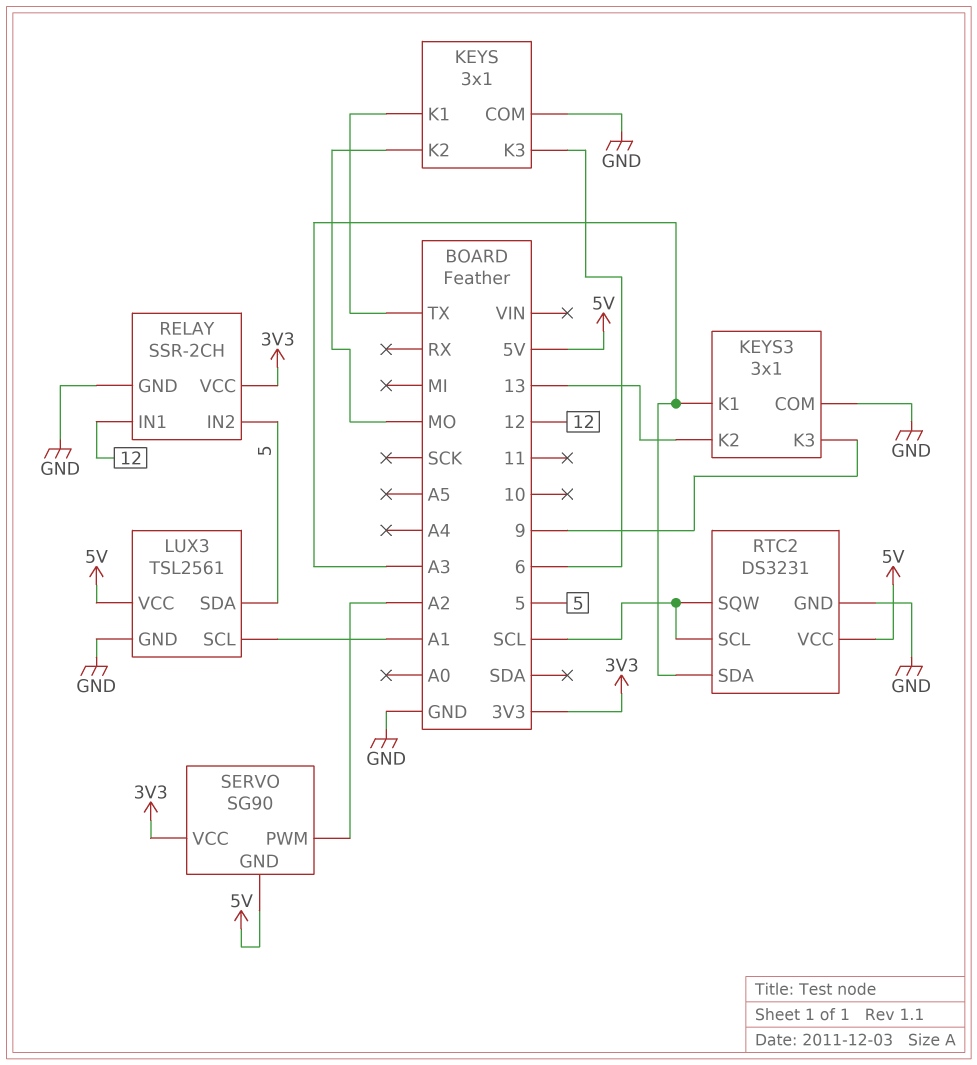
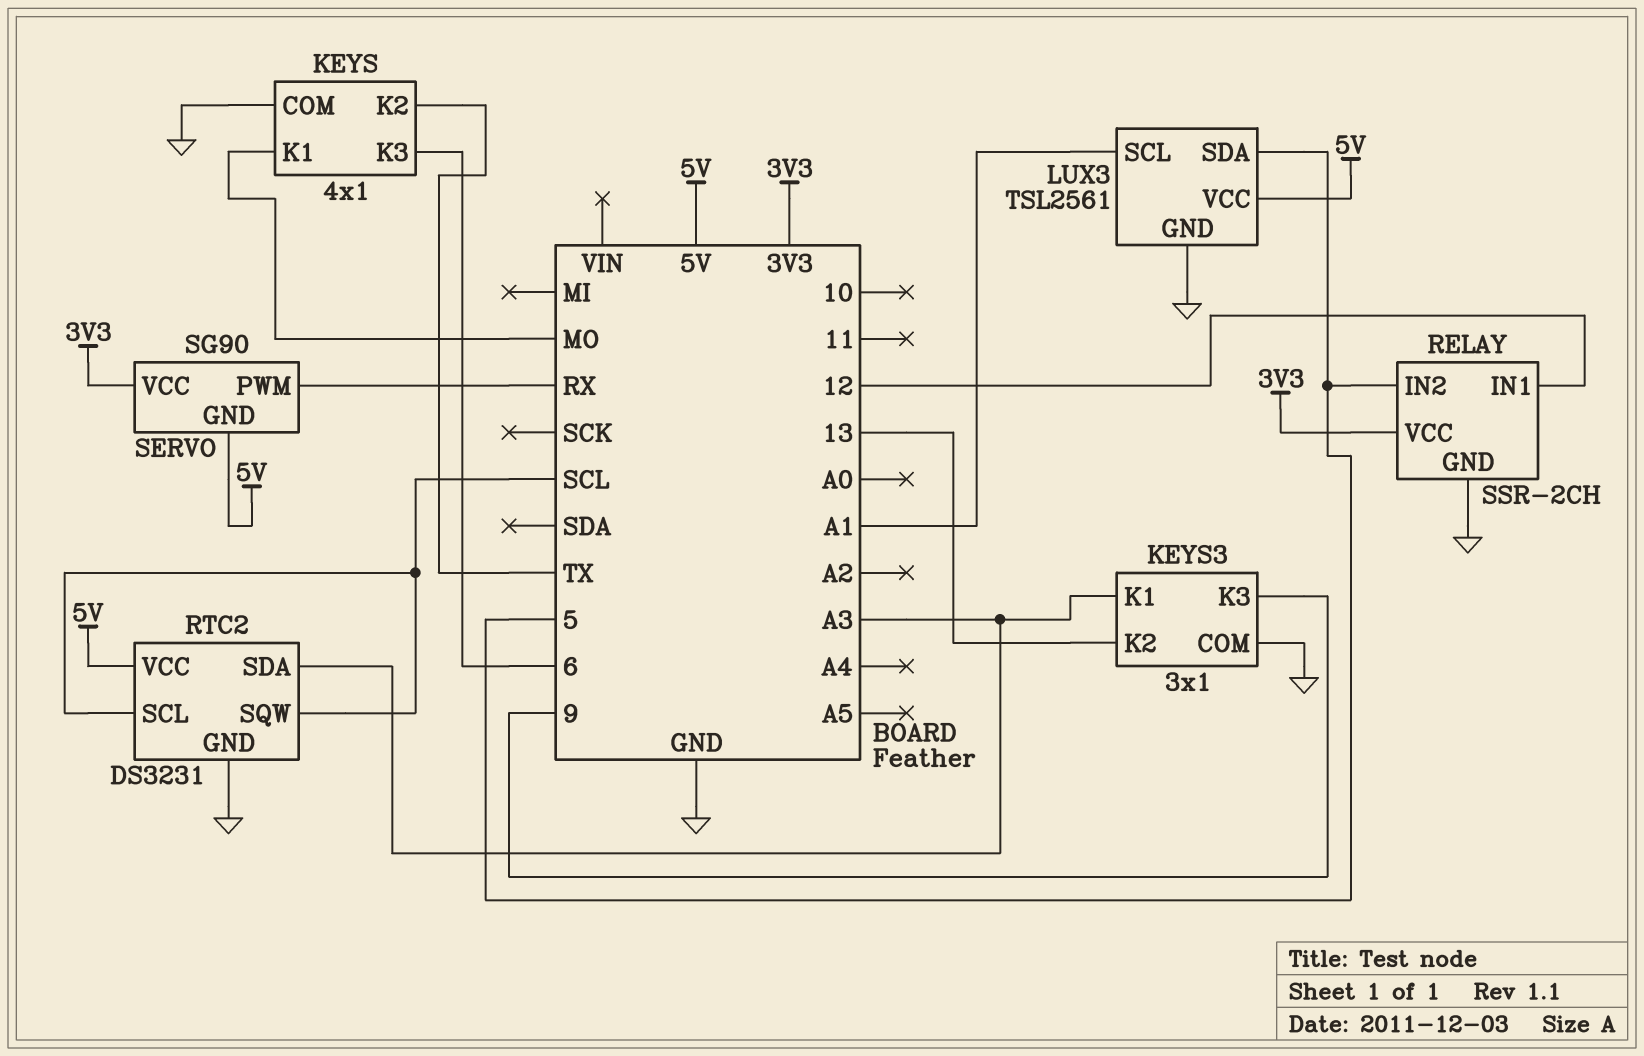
KEYS: 3x1 -> 4x1
KEYS pin K1: TX -> MO
KEYS pin K2: MO -> TX
SERVO pin PWM: A2 -> RX

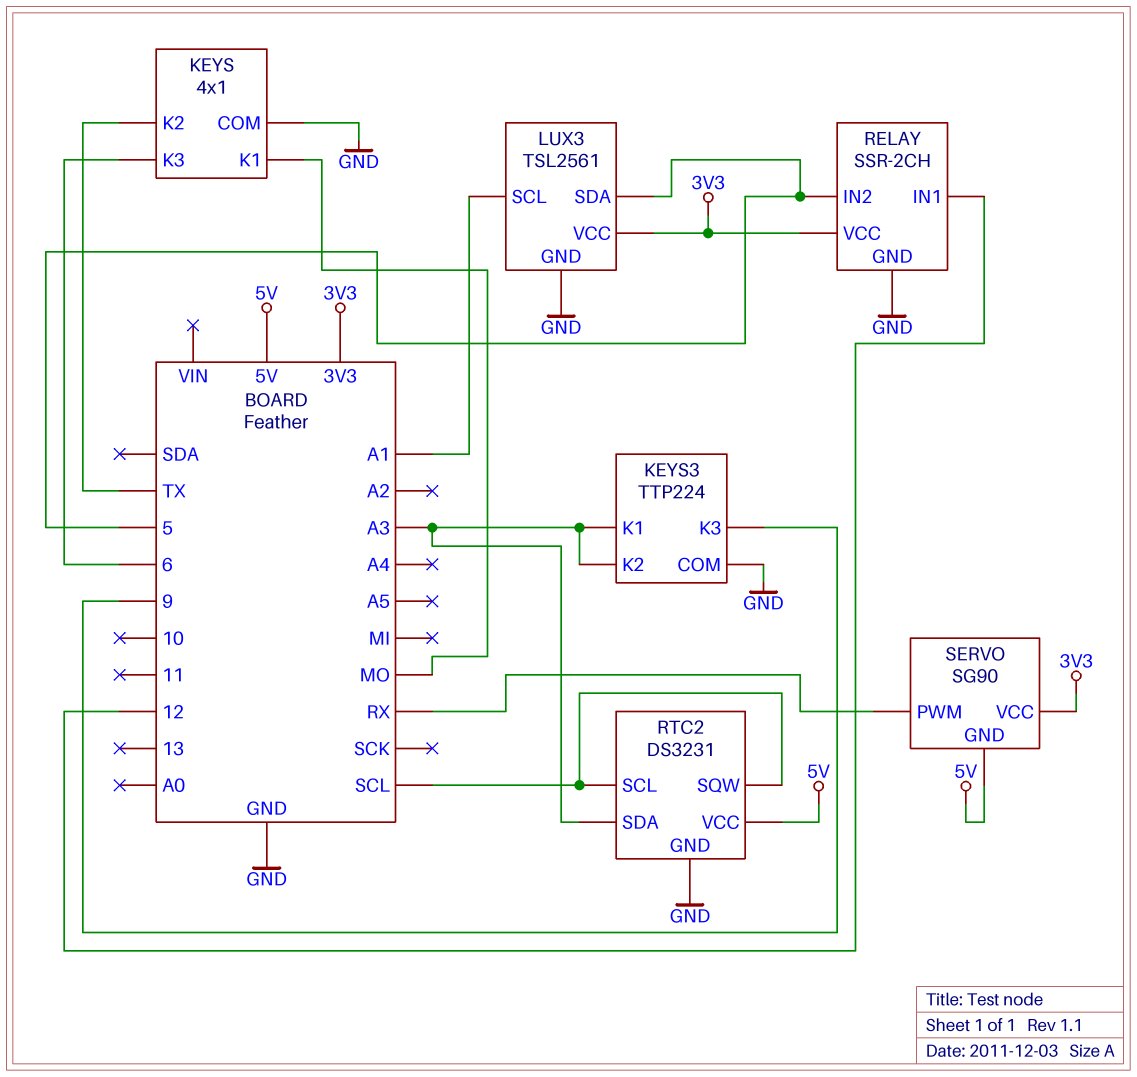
KEYS3: 3x1 -> TTP224
KEYS3 pin K2: 13 -> A3
LUX3 pin VCC: 5V -> 3V3

